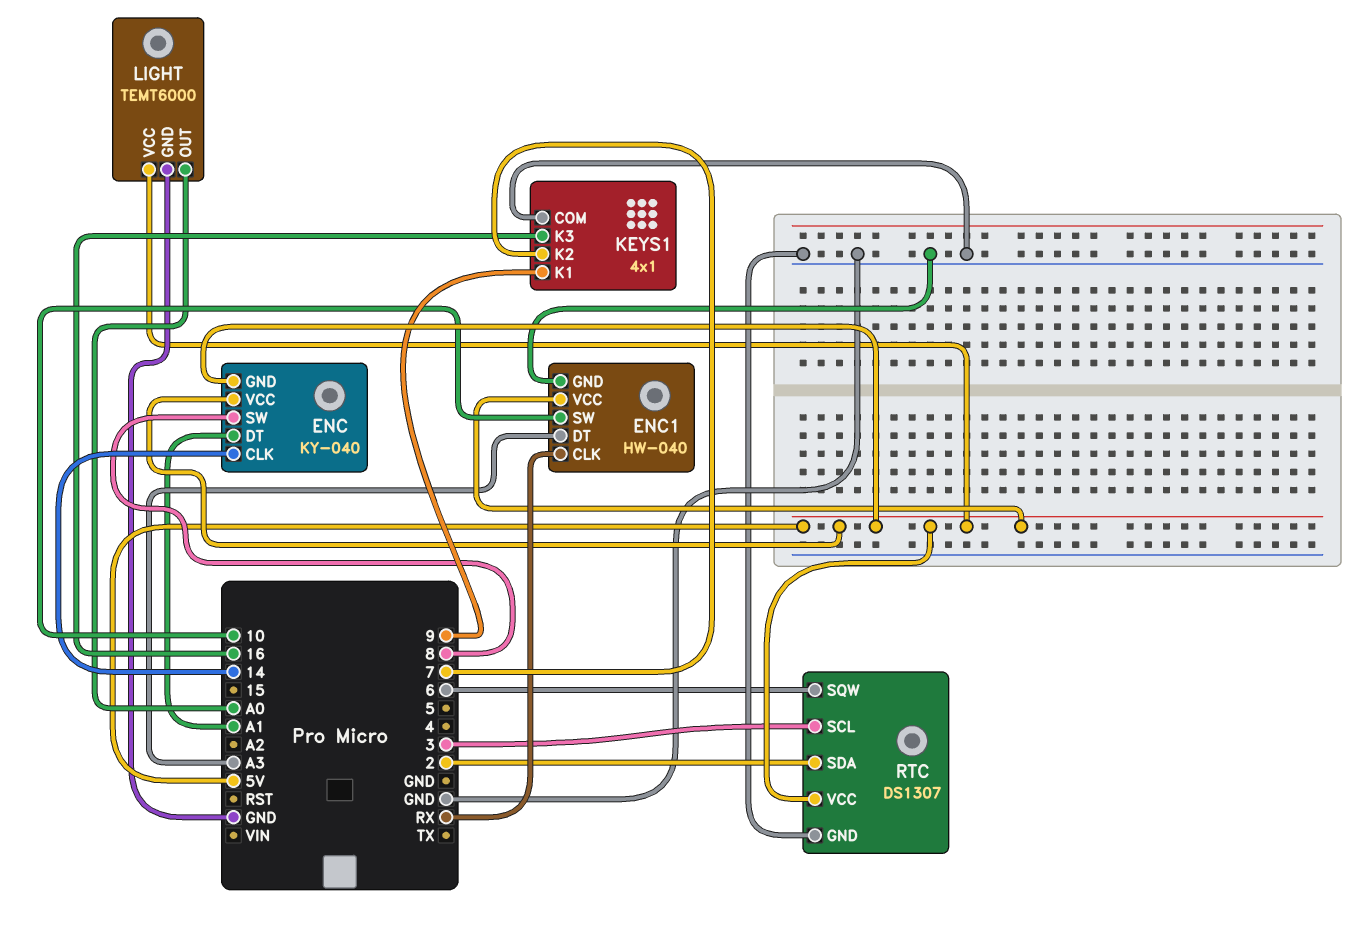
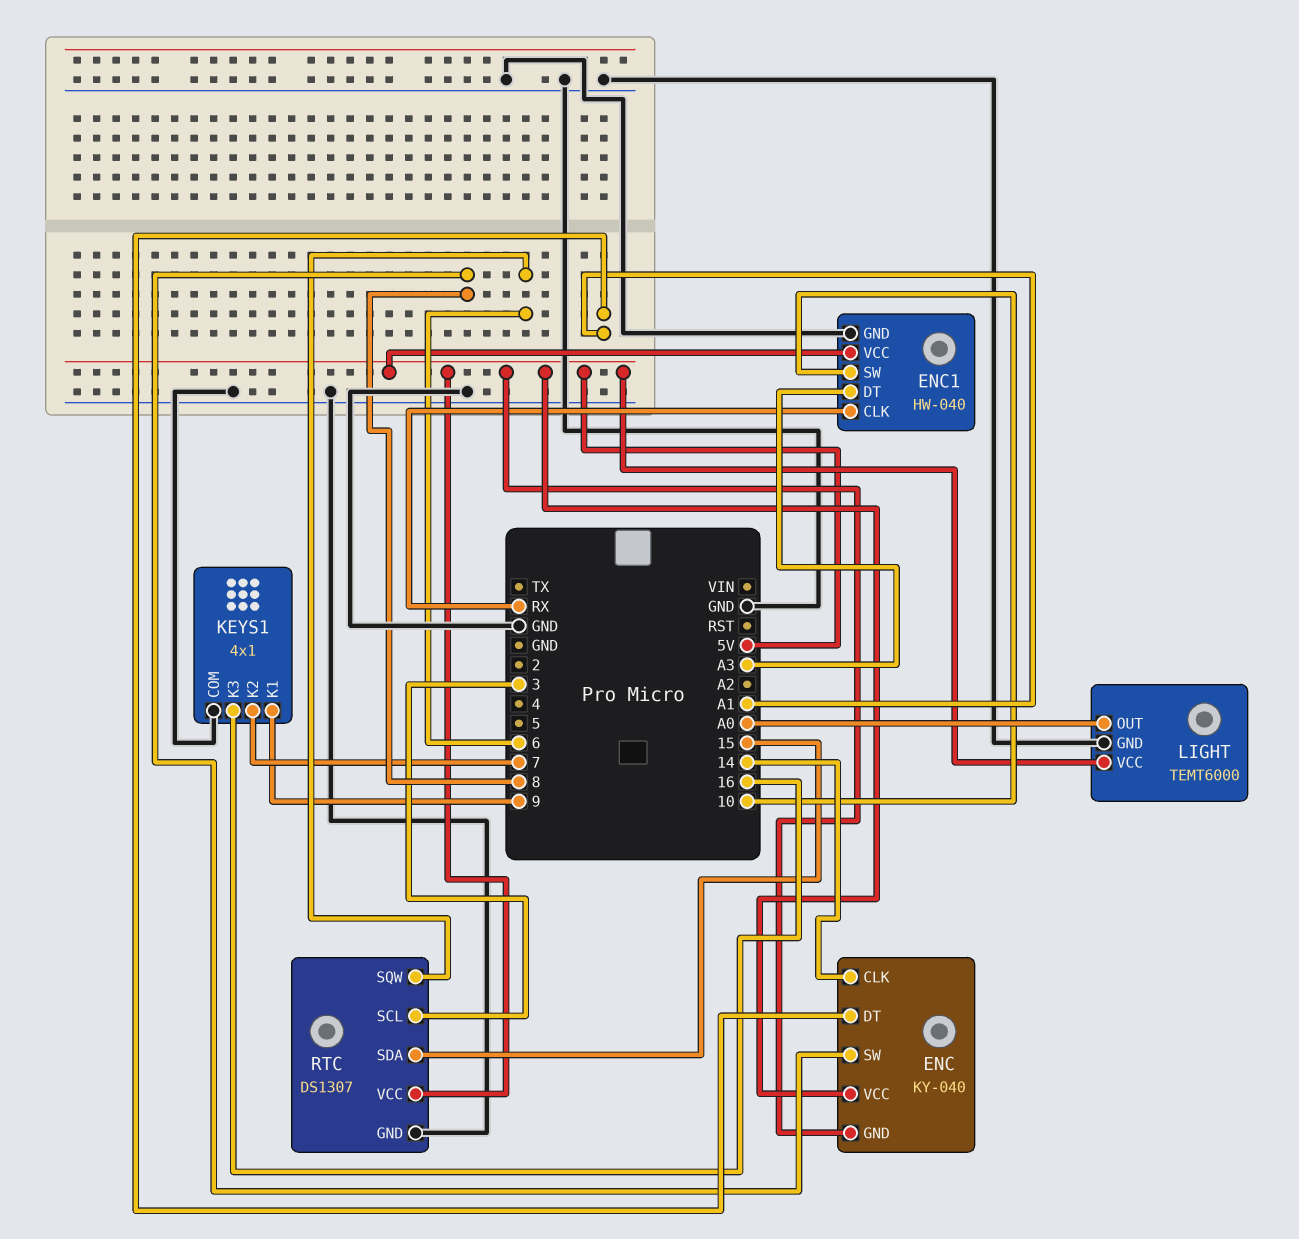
RTC pin SDA: 2 -> 15

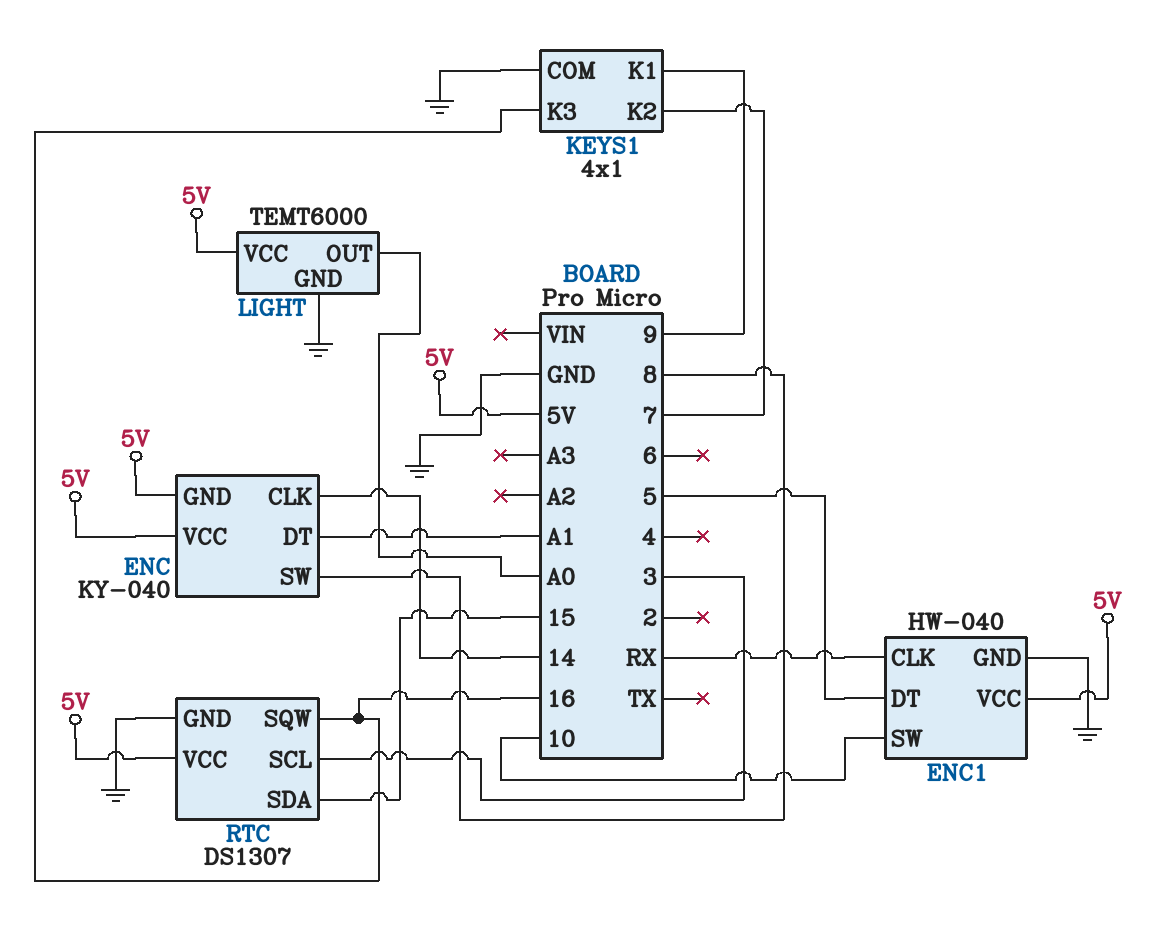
ENC1 pin DT: A3 -> 5
RTC pin SQW: 6 -> 16

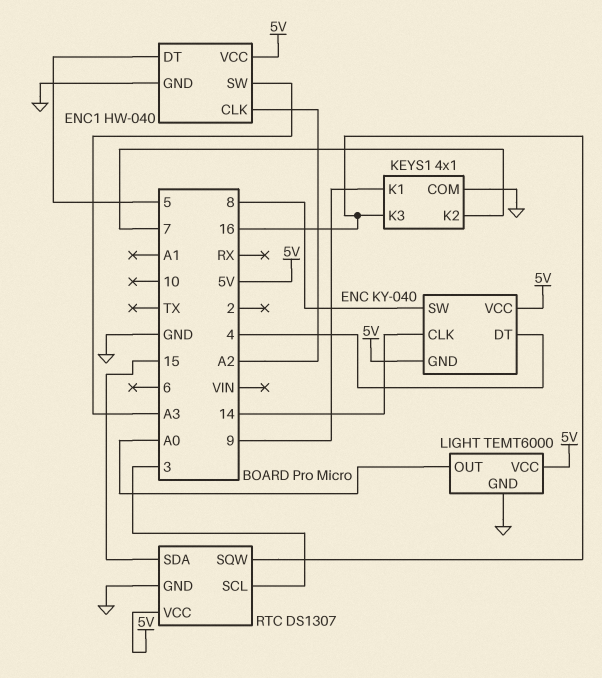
ENC pin DT: A1 -> 4
ENC1 pin CLK: RX -> A2
ENC1 pin SW: 10 -> A3

